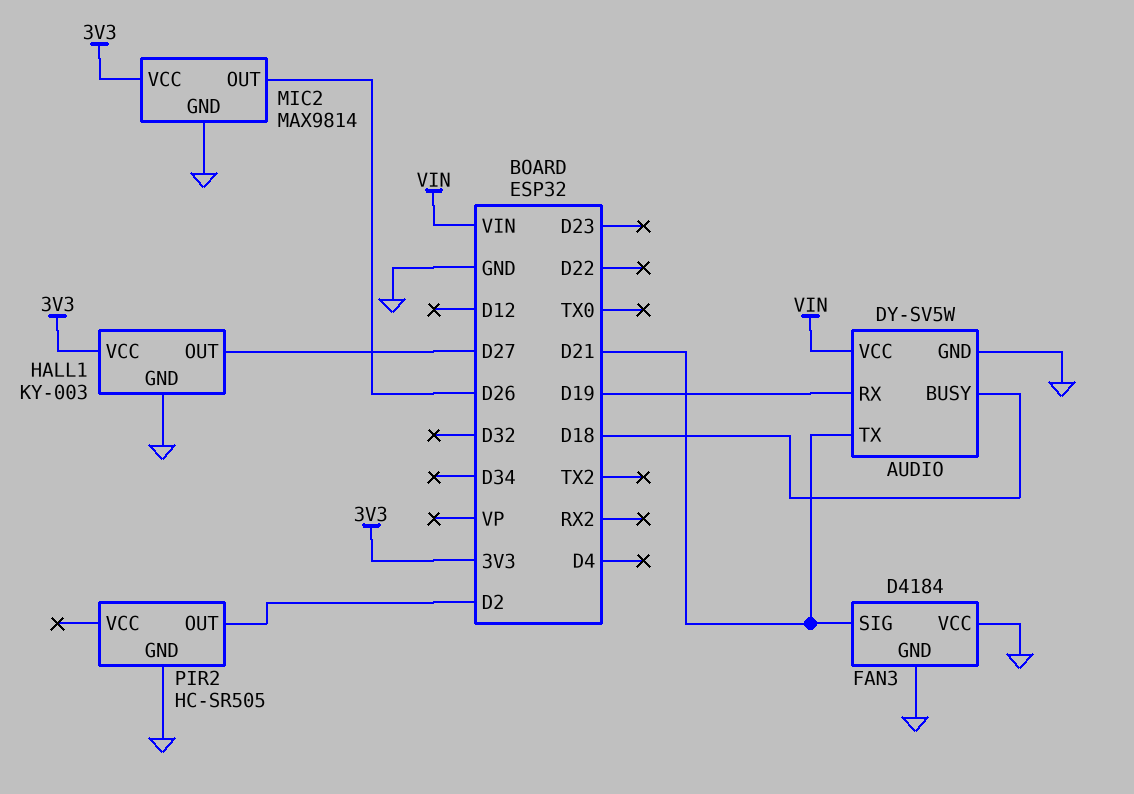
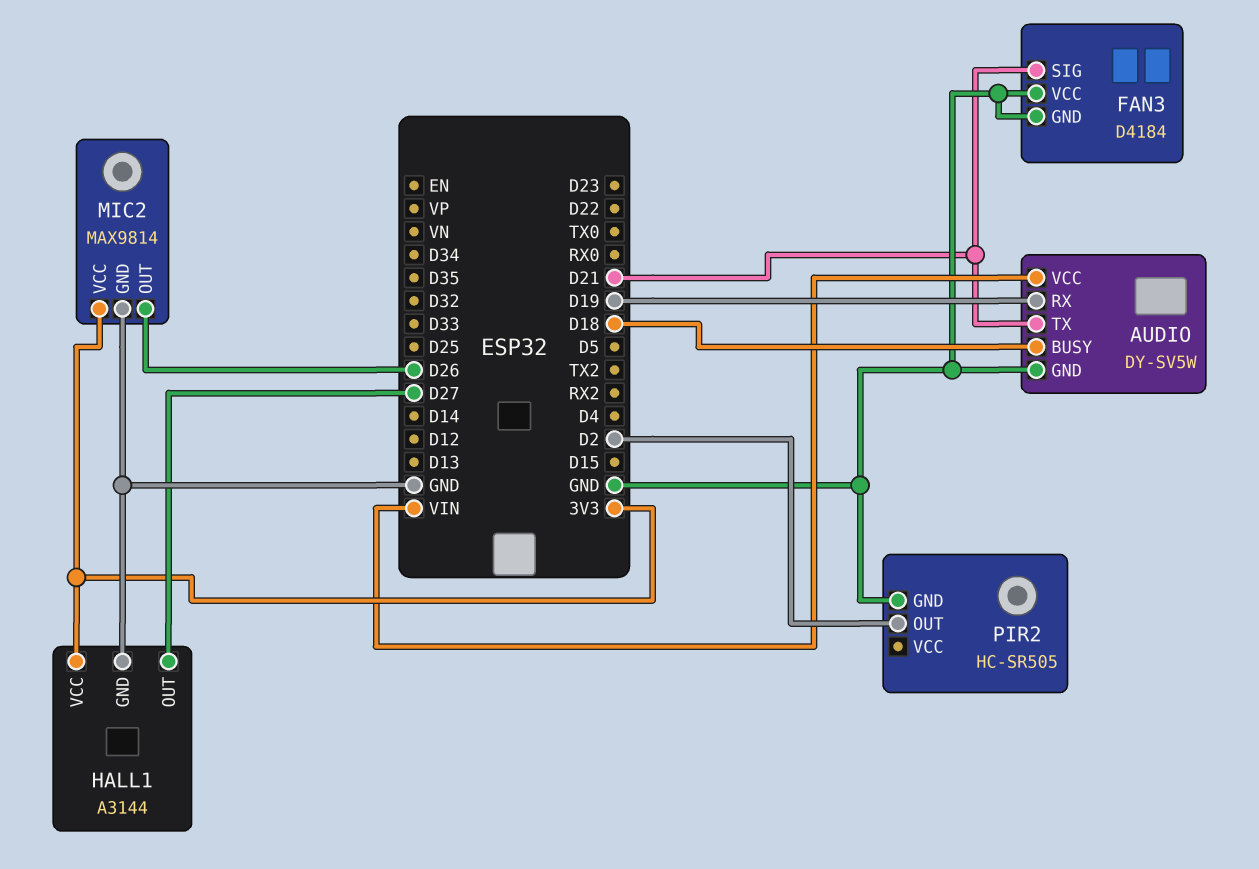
HALL1: KY-003 -> A3144

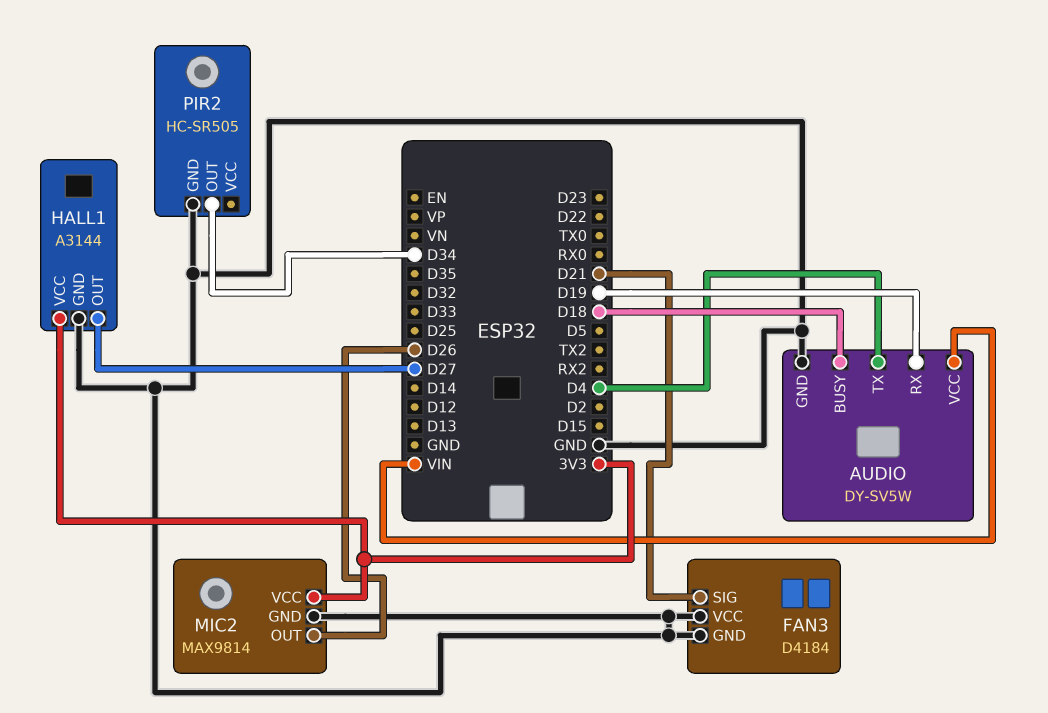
AUDIO pin TX: D21 -> D4
PIR2 pin OUT: D2 -> D34

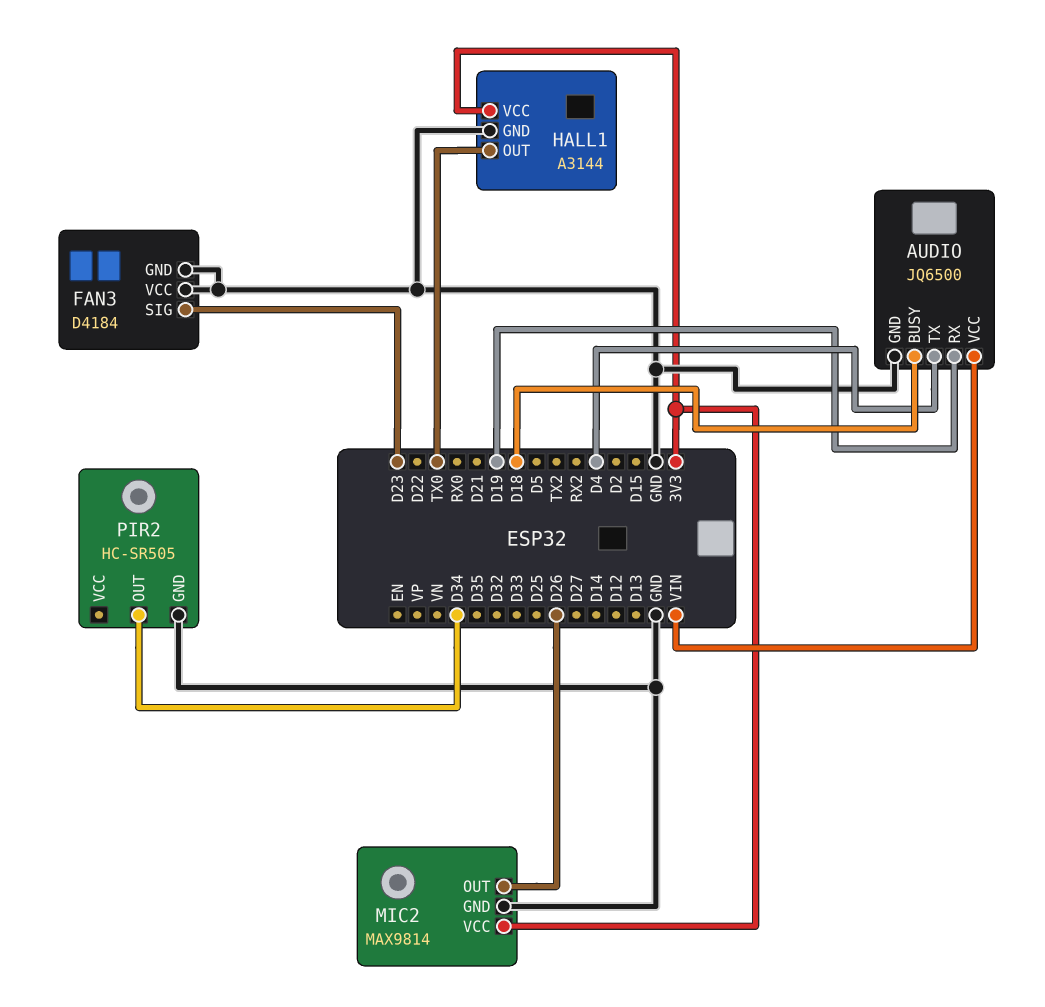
AUDIO: DY-SV5W -> JQ6500
FAN3 pin SIG: D21 -> D23
HALL1 pin OUT: D27 -> TX0

